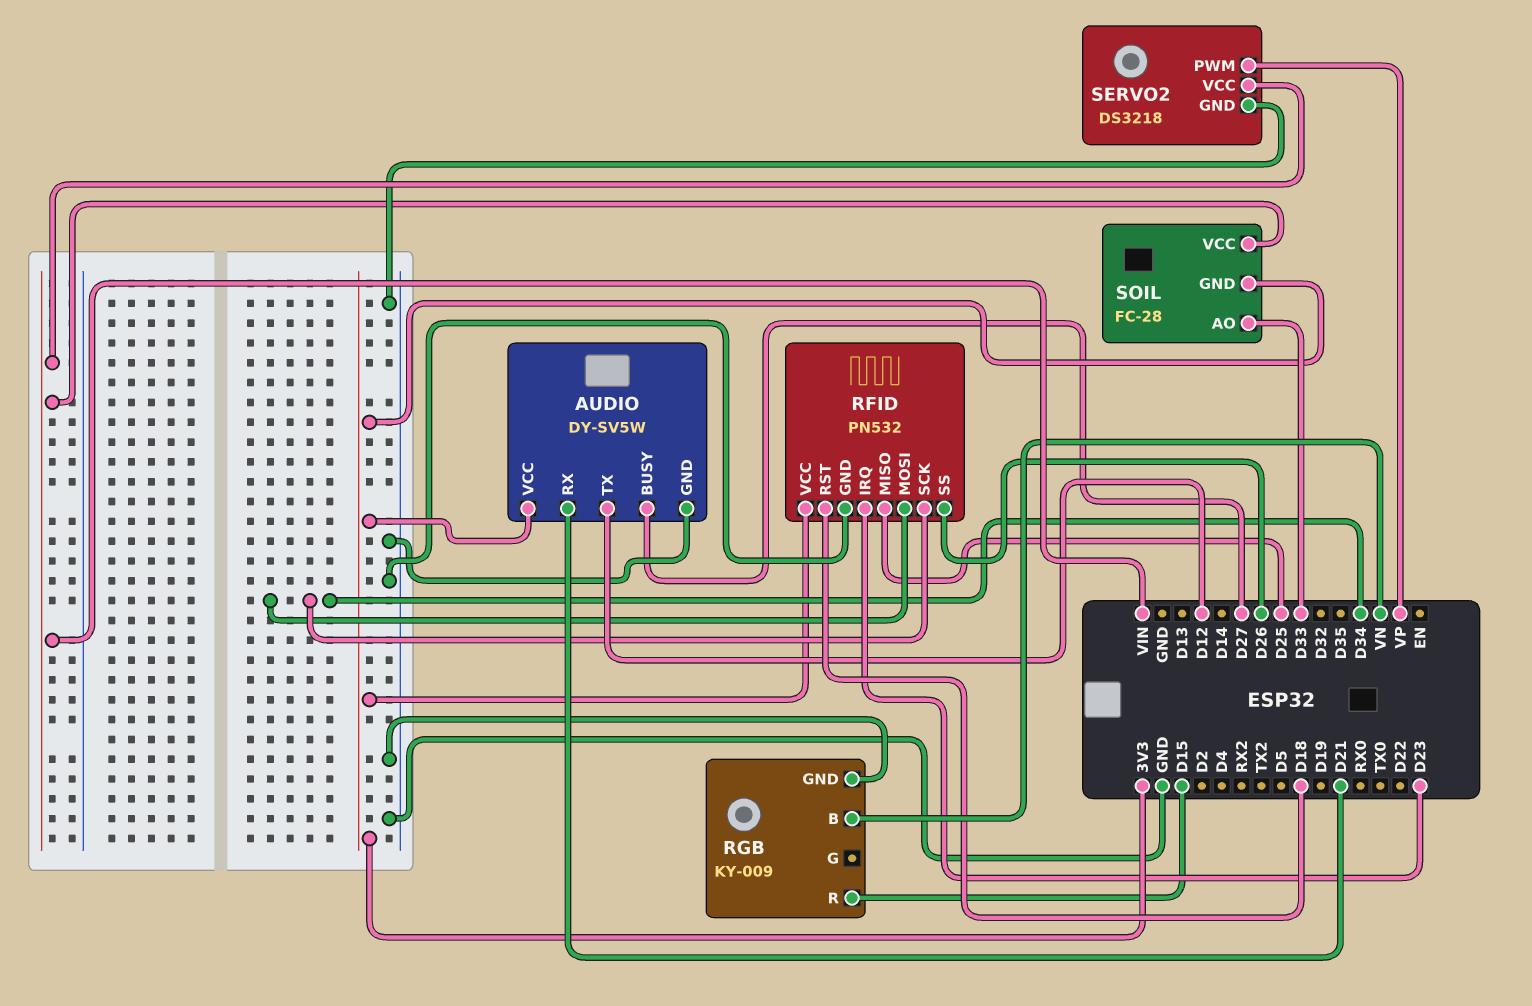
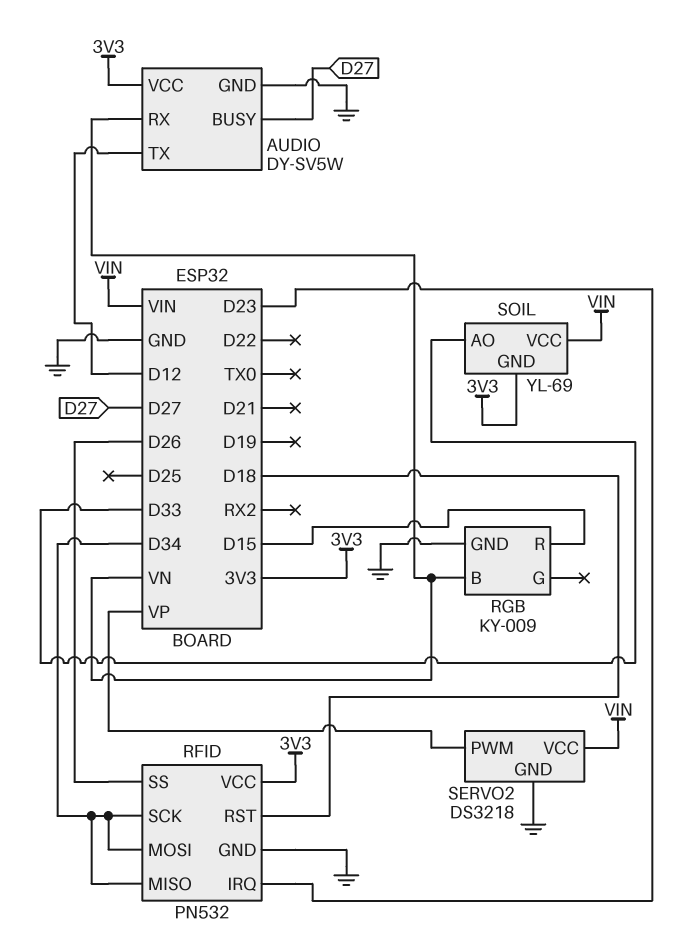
AUDIO pin RX: D21 -> VN
RFID pin MISO: D25 -> D34
SOIL: FC-28 -> YL-69

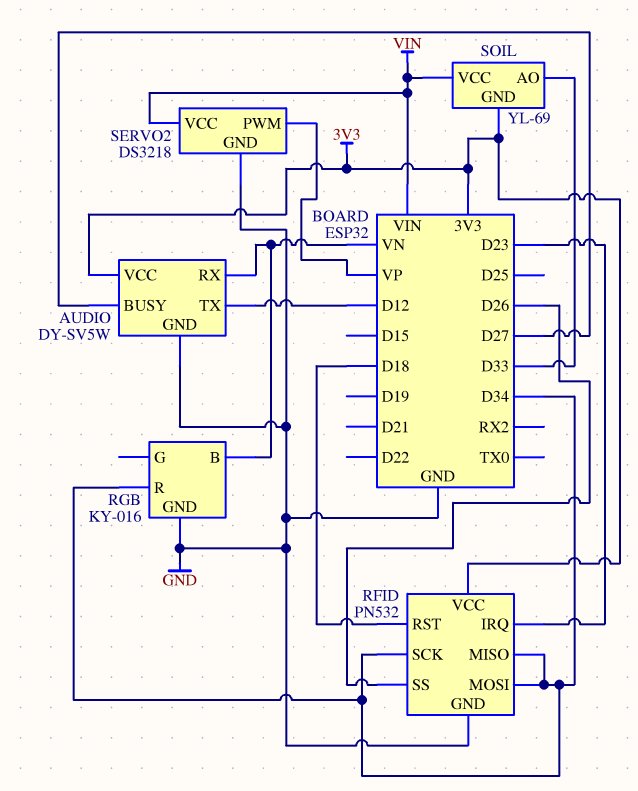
RGB: KY-009 -> KY-016
RGB pin R: D15 -> D34

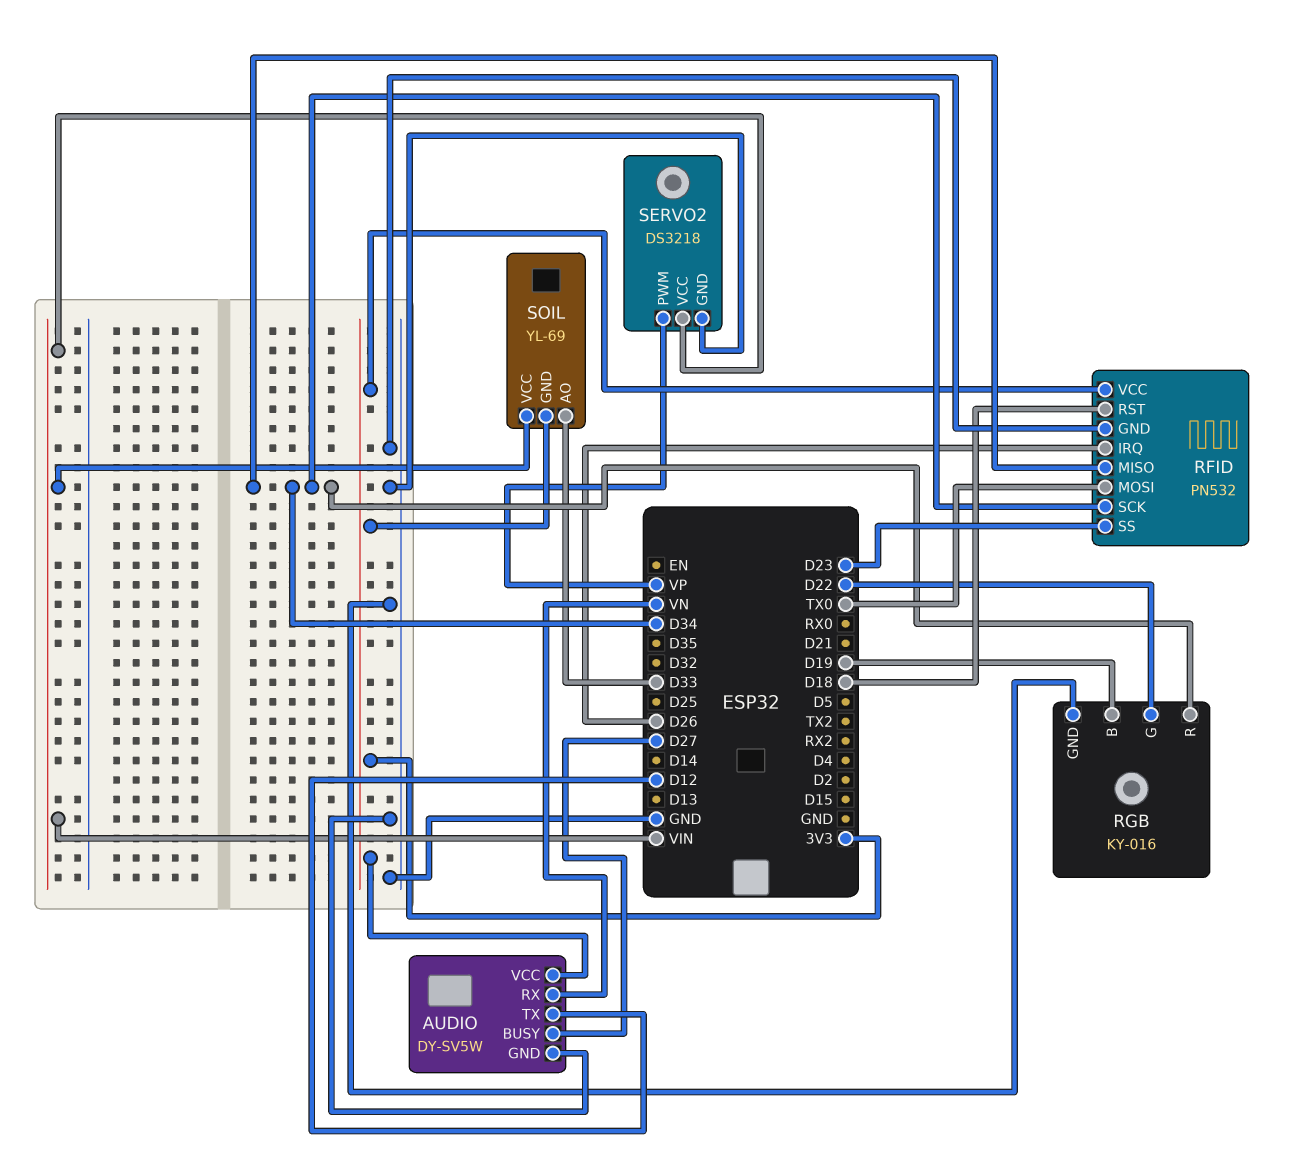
RFID pin IRQ: D23 -> D26
RFID pin MOSI: D34 -> TX0
RFID pin SS: D26 -> D23
RGB pin B: VN -> D19
RGB pin G: none -> D22

